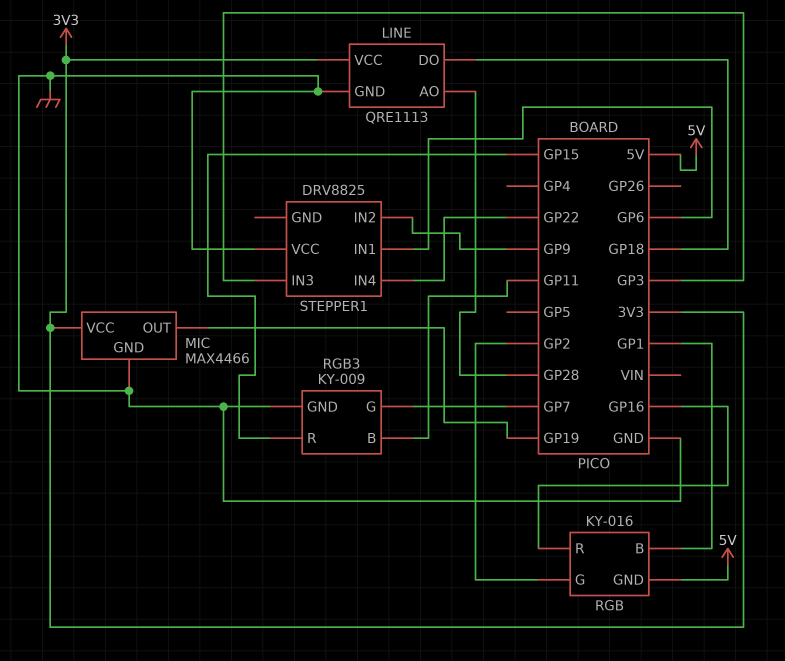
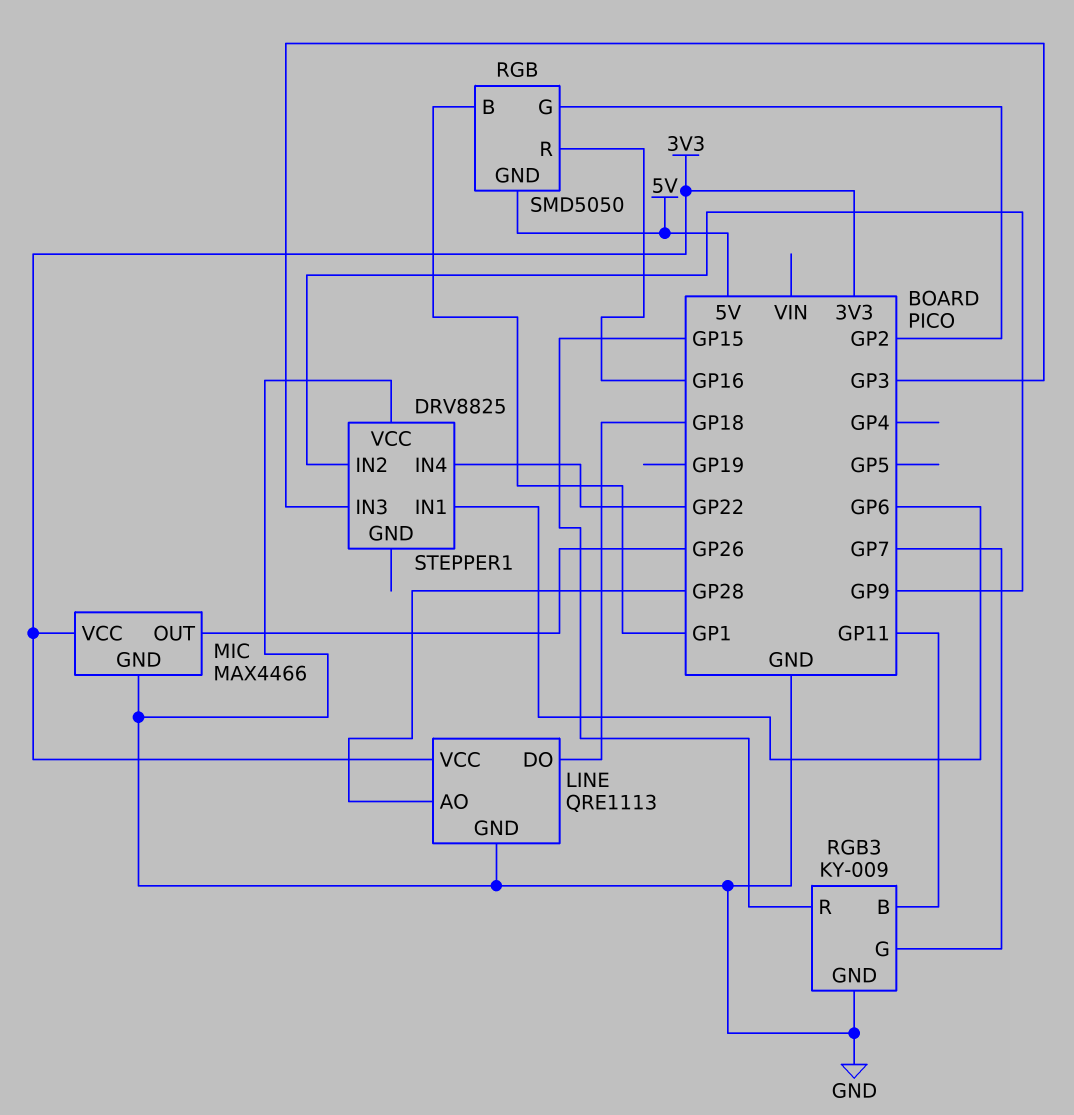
MIC pin OUT: GP19 -> GP26
RGB: KY-016 -> SMD5050

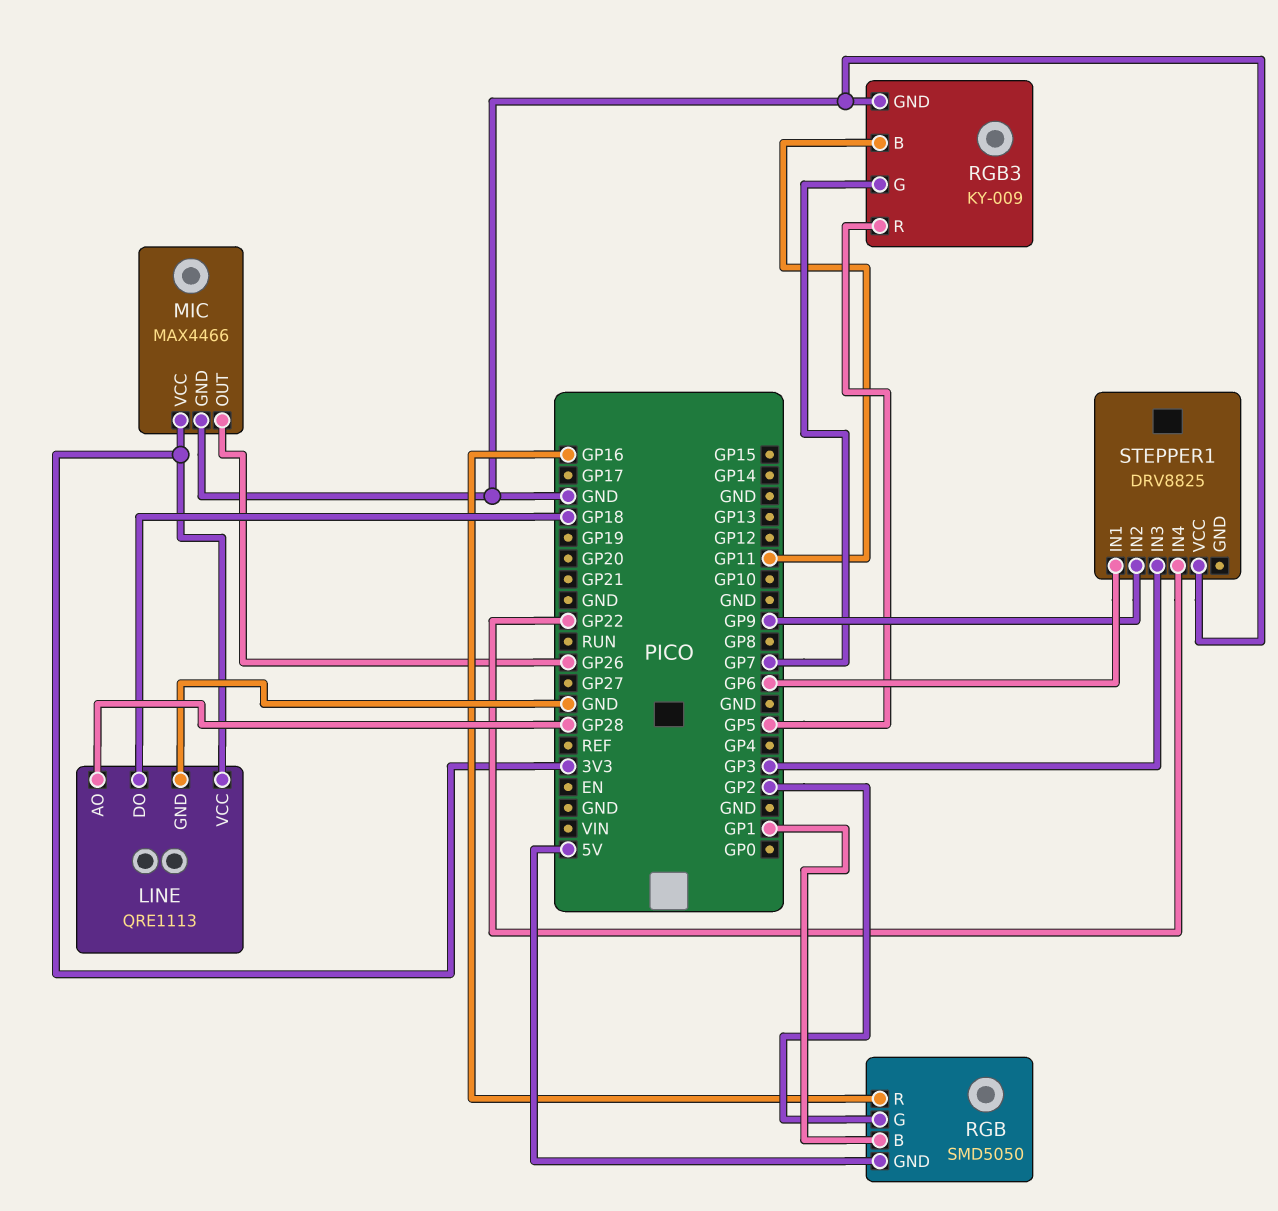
RGB3 pin R: GP15 -> GP5

